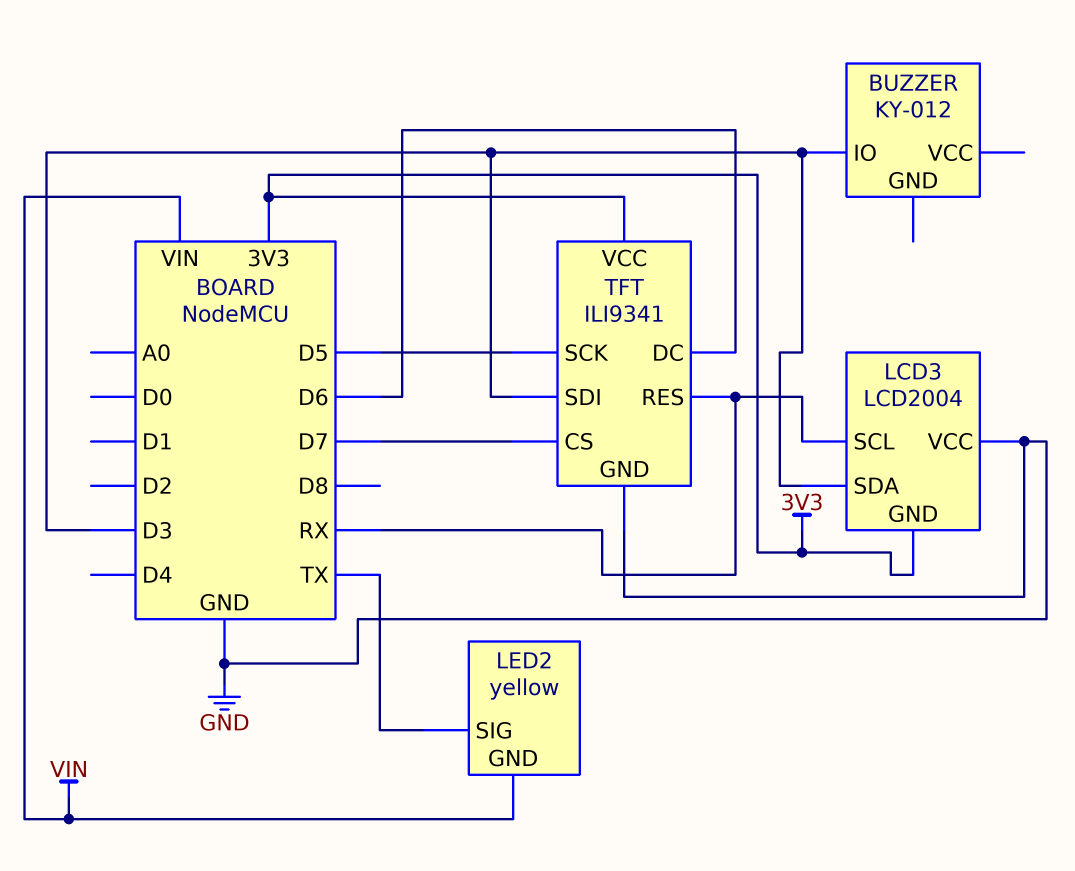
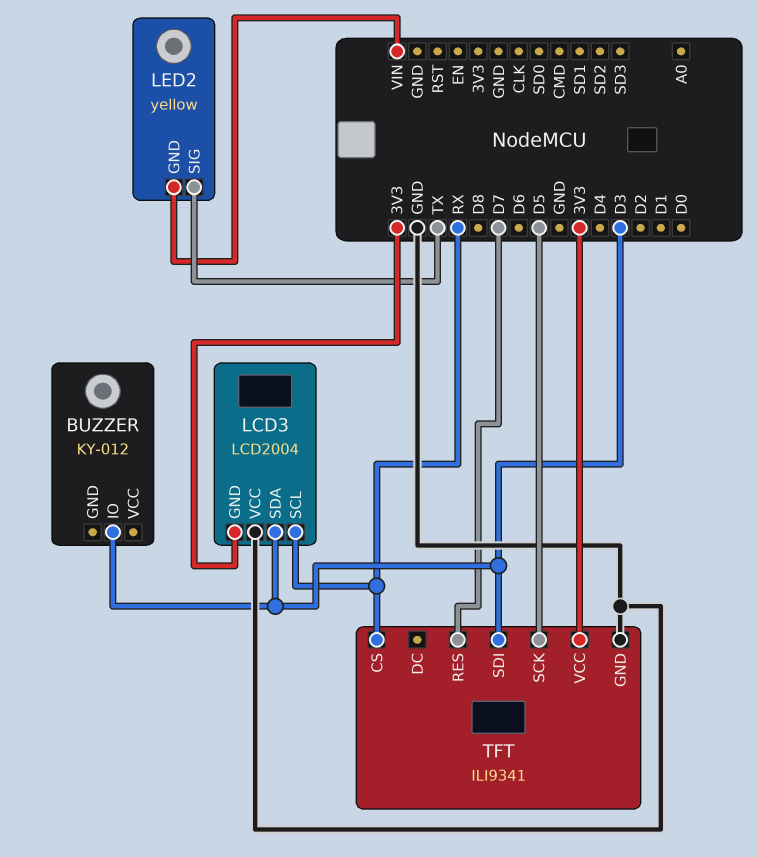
TFT pin CS: D7 -> RX
TFT pin DC: D6 -> none
TFT pin RES: RX -> D7

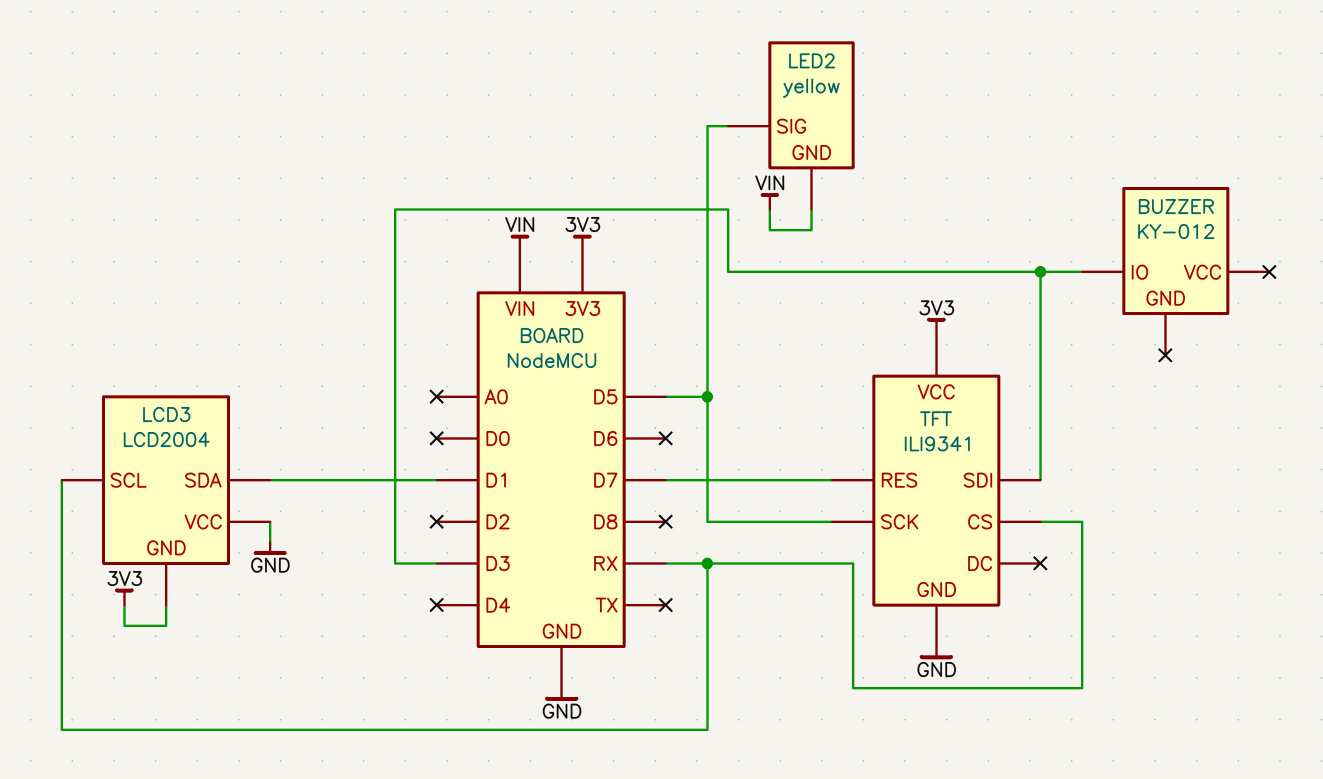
LCD3 pin SDA: D3 -> D1
LED2 pin SIG: TX -> D5

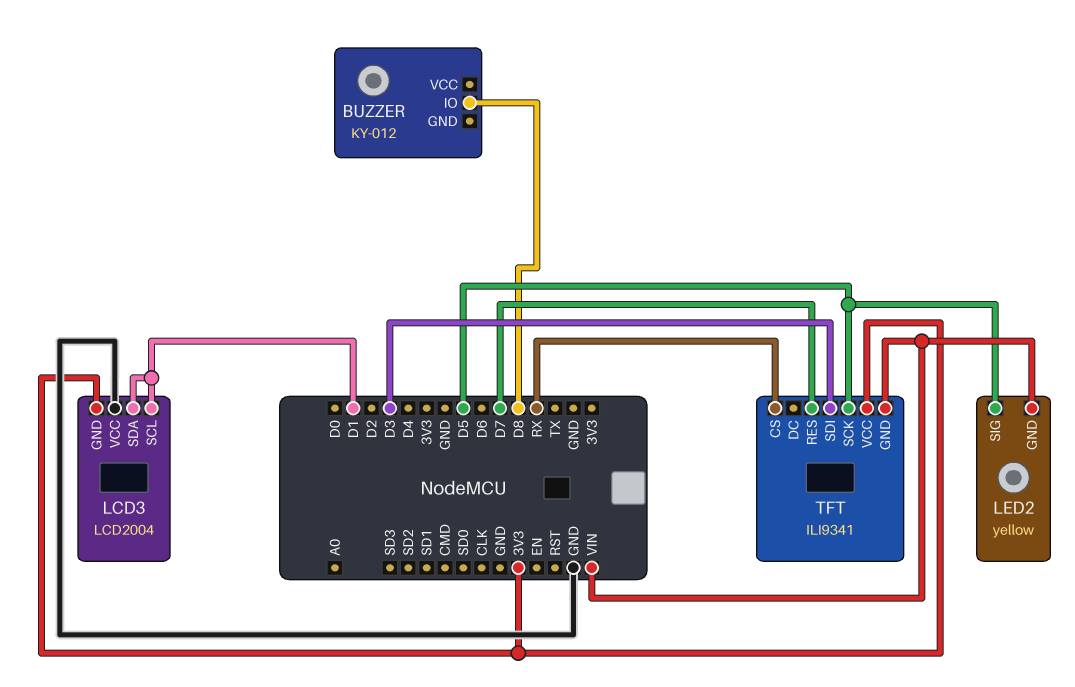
BUZZER pin IO: D3 -> D8
LCD3 pin SCL: RX -> D1
TFT pin GND: GND -> VIN

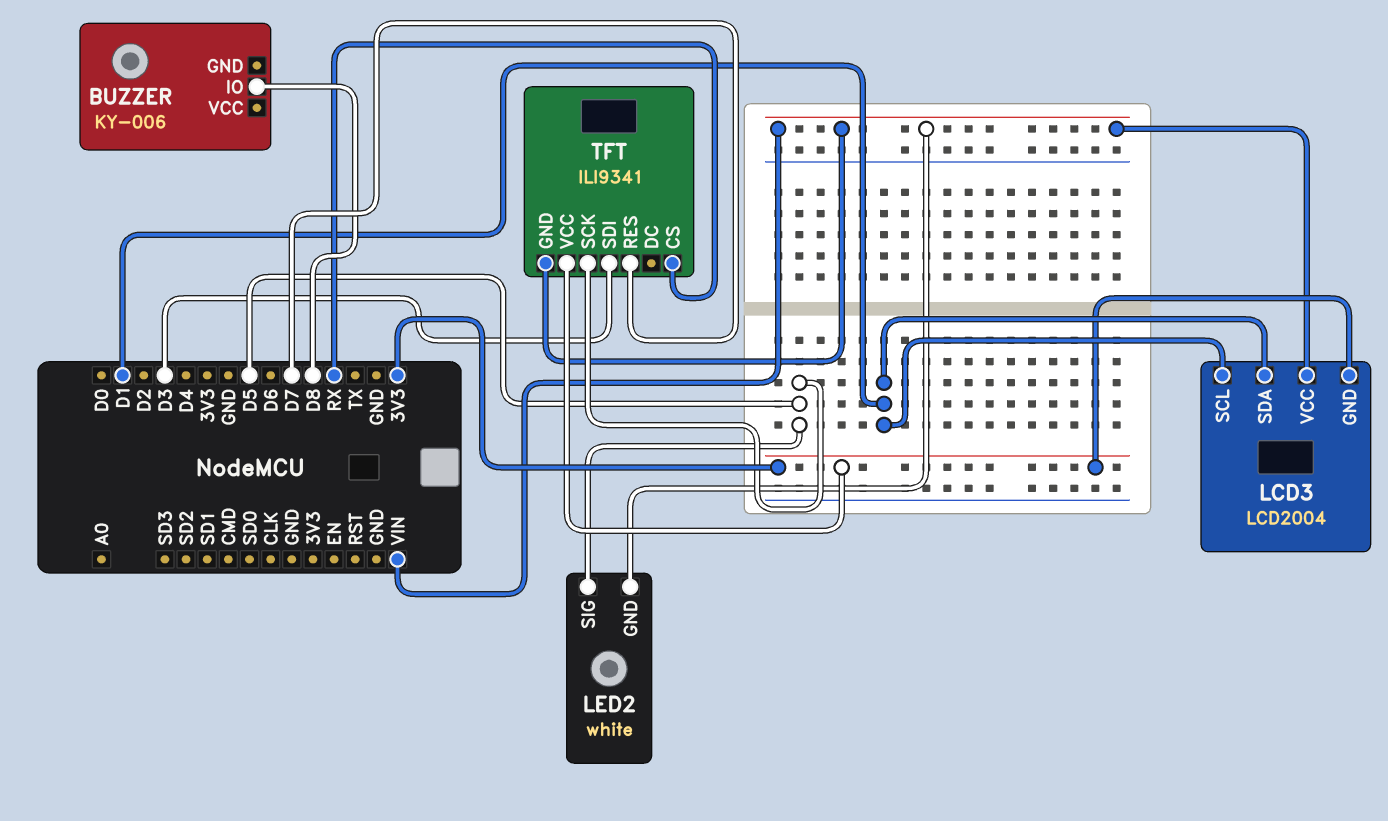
BUZZER: KY-012 -> KY-006
LCD3 pin VCC: GND -> VIN
LED2: yellow -> white

